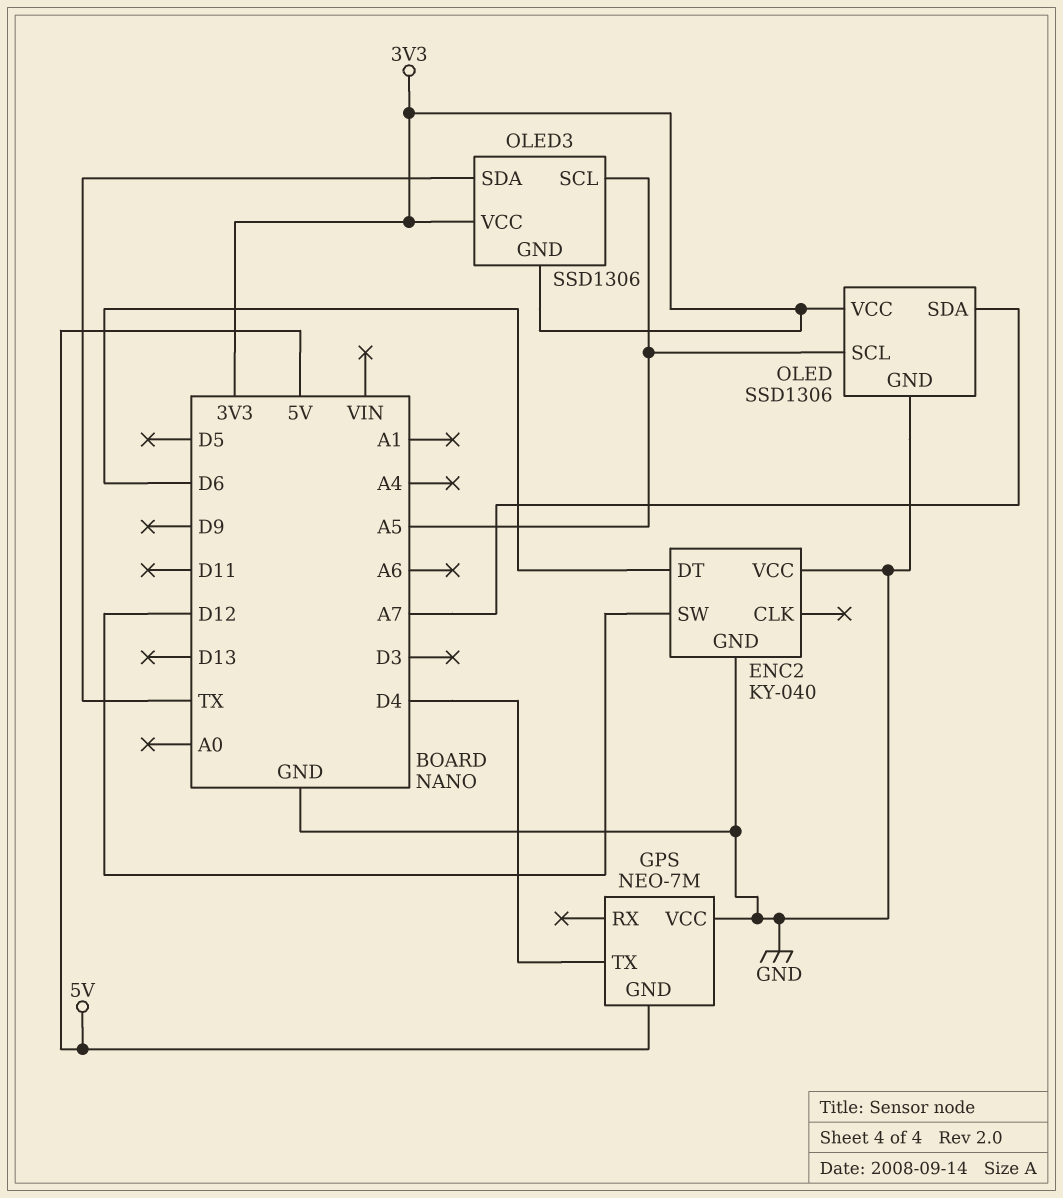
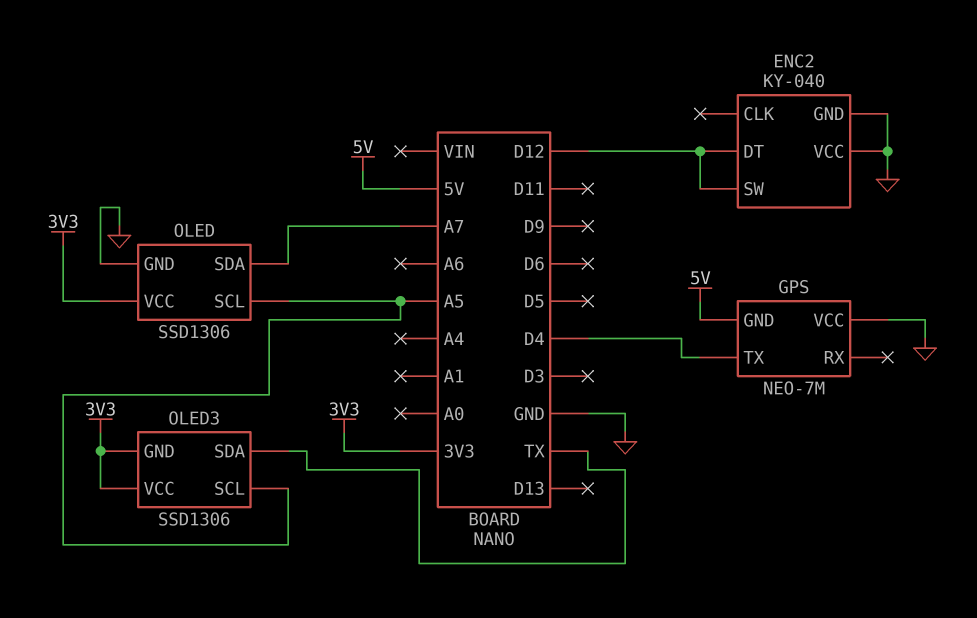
ENC2 pin DT: D6 -> D12

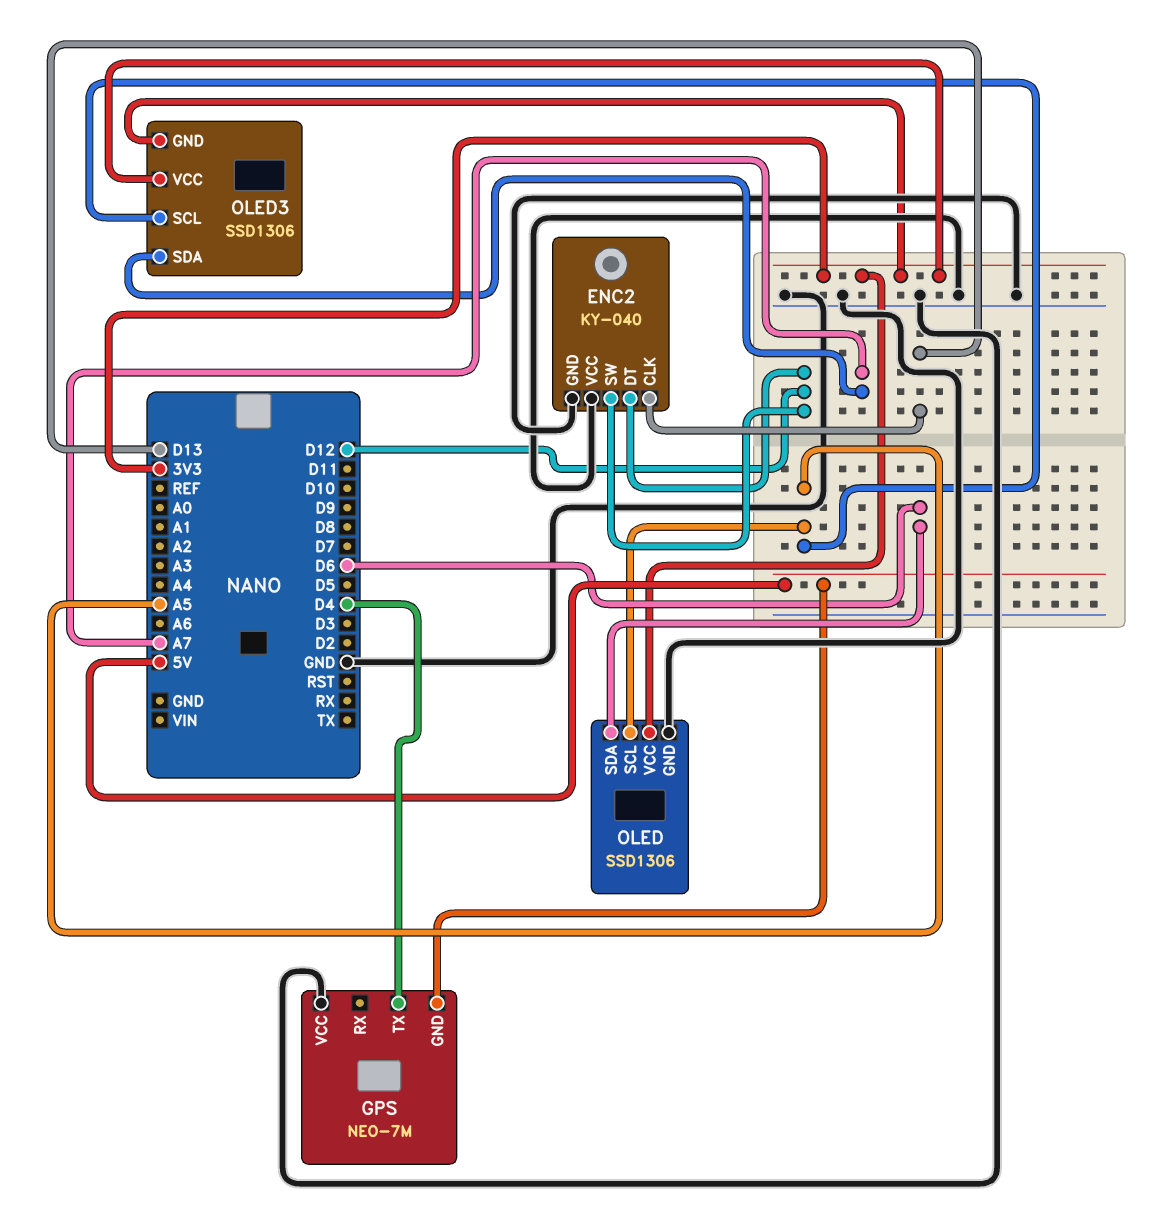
ENC2 pin CLK: none -> D13
OLED pin SDA: A7 -> D6
OLED3 pin SDA: TX -> A7

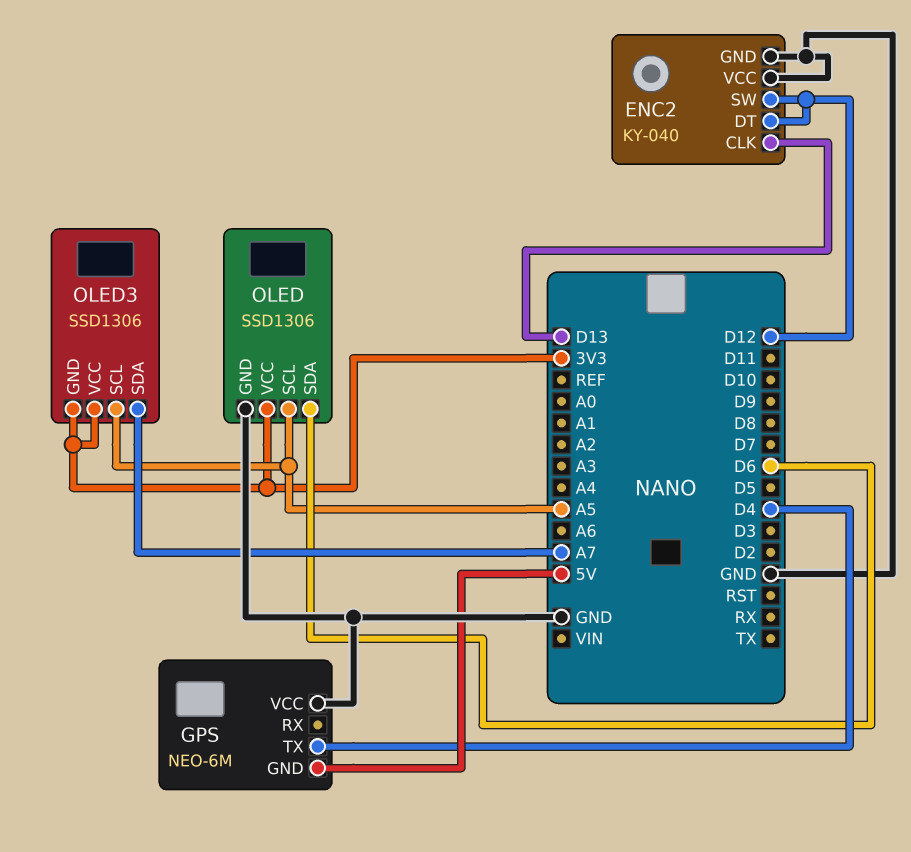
GPS: NEO-7M -> NEO-6M

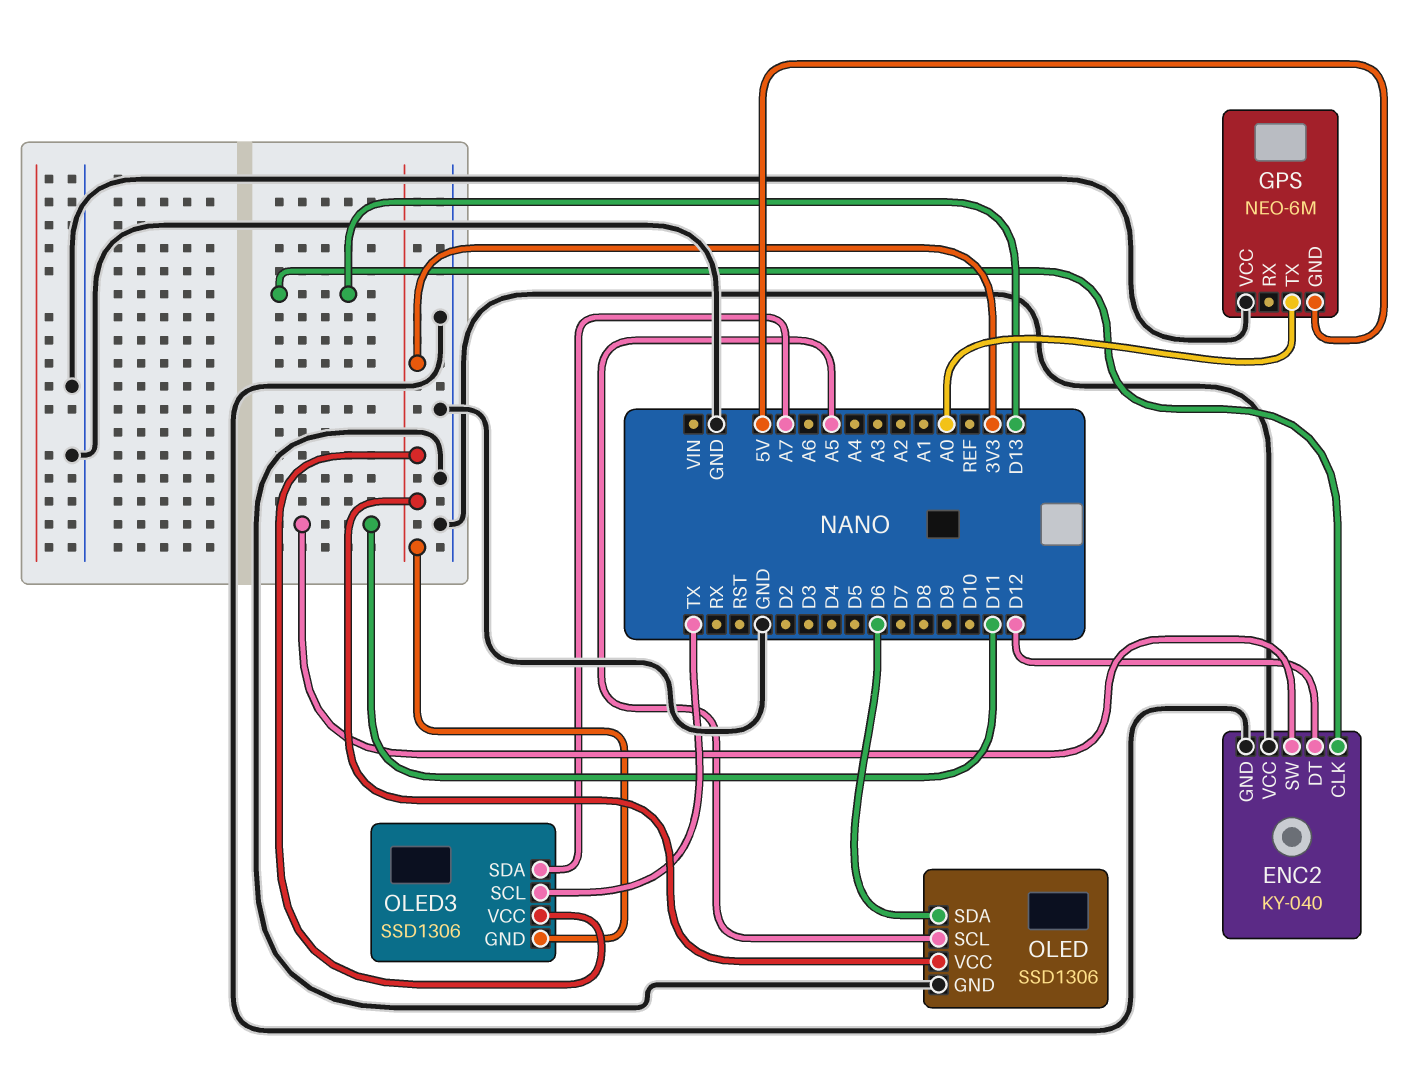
ENC2 pin SW: D12 -> D11
GPS pin TX: D4 -> A0
OLED3 pin SCL: A5 -> TX

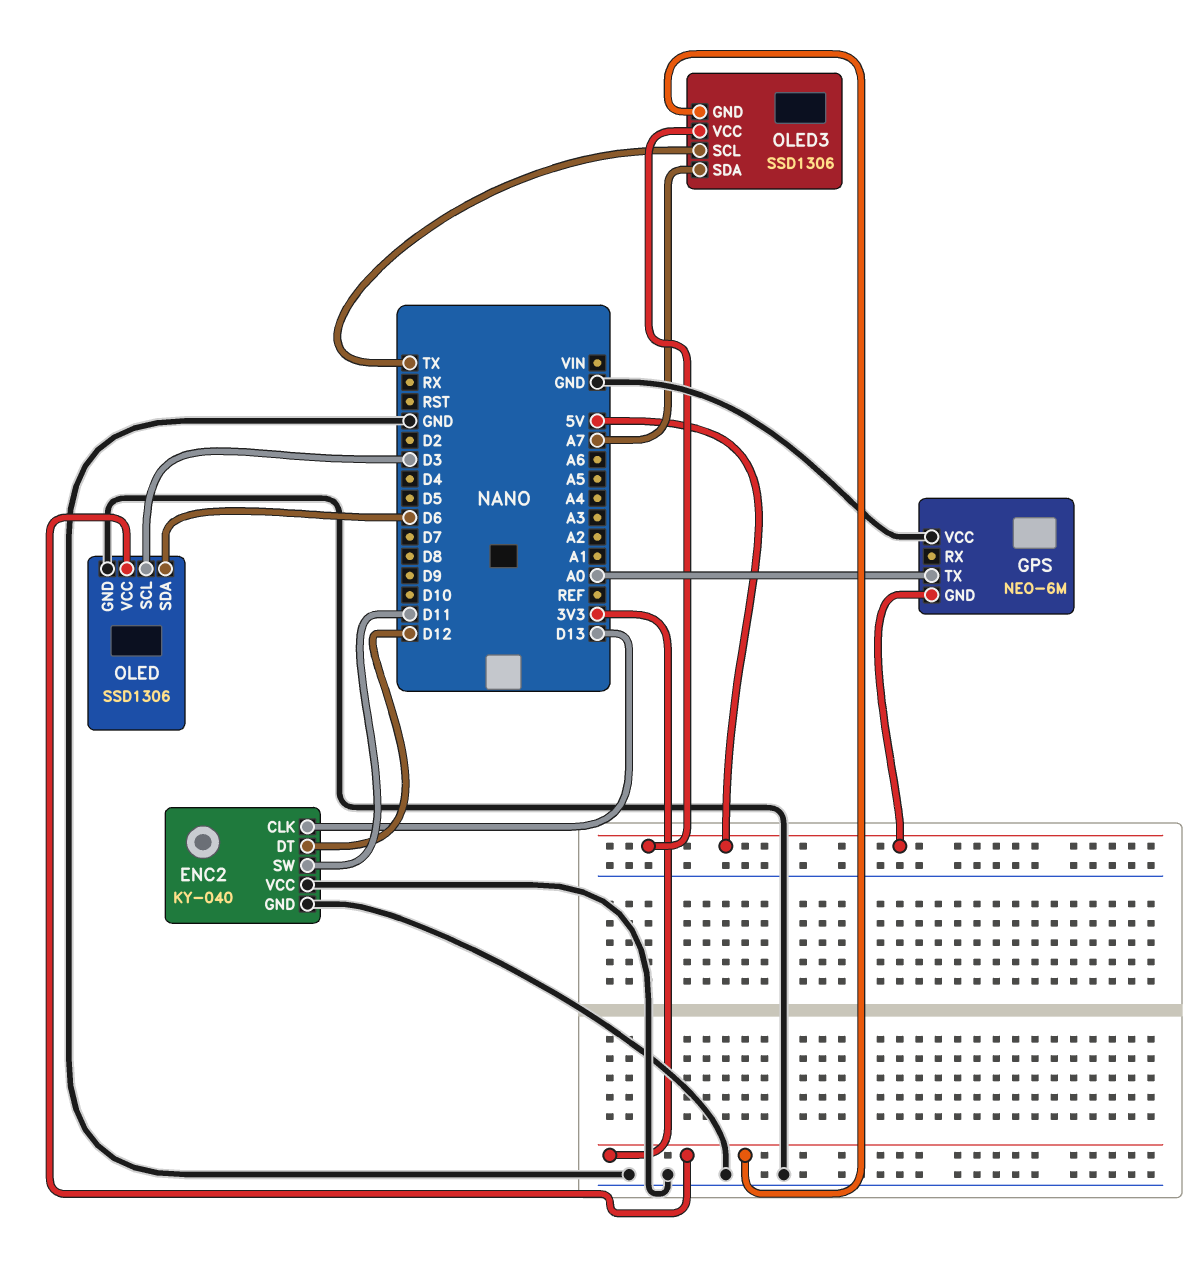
OLED pin SCL: A5 -> D3
OLED3 pin VCC: 3V3 -> 5V

